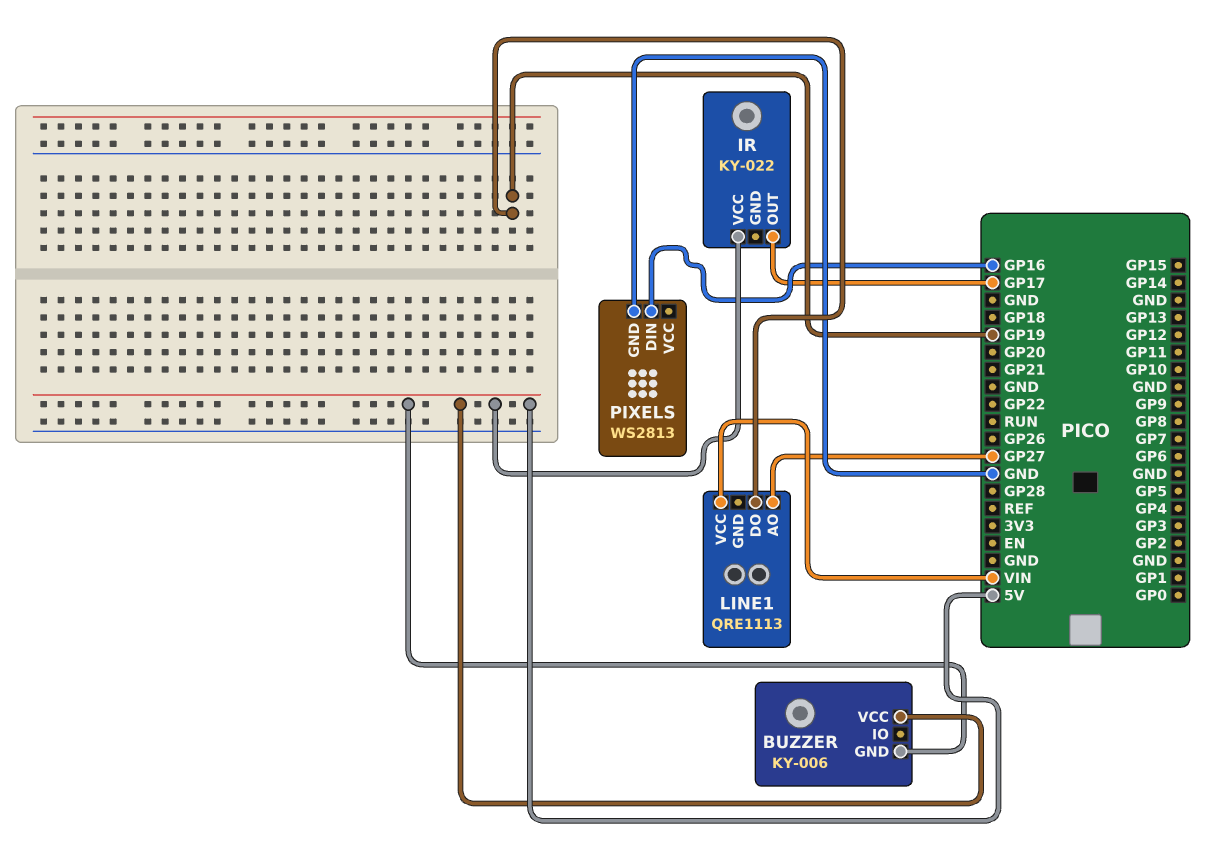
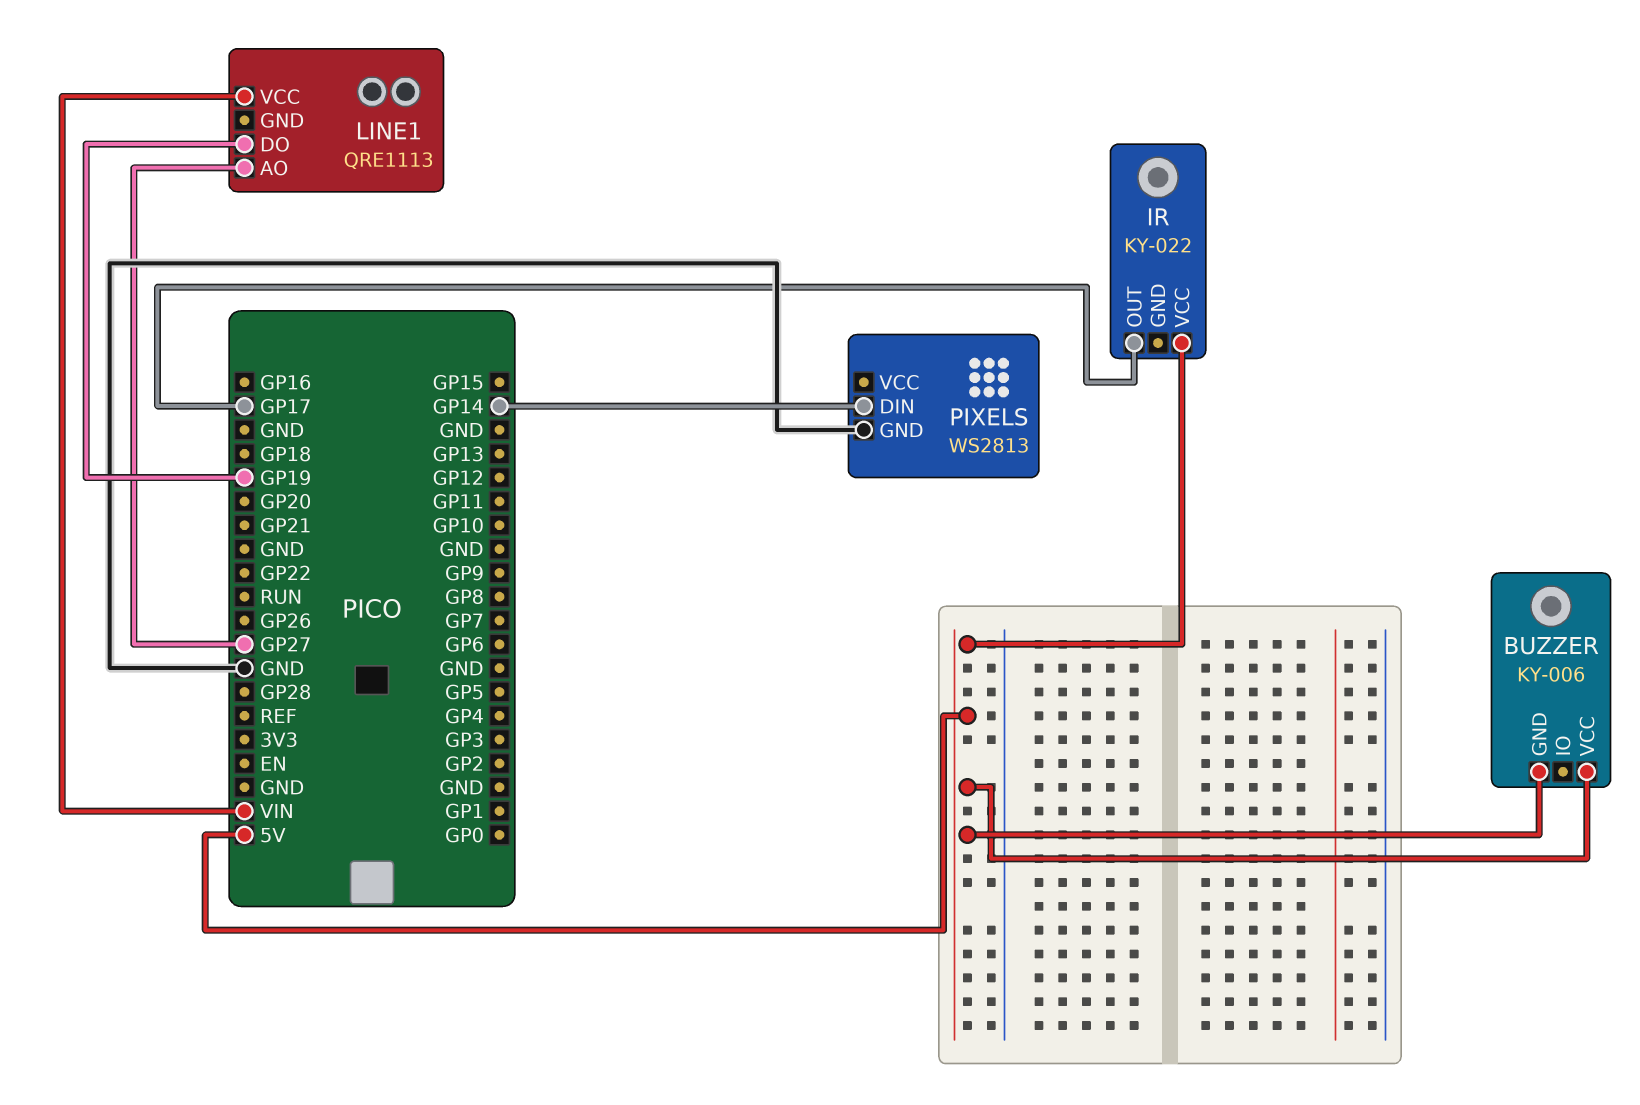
PIXELS pin DIN: GP16 -> GP14

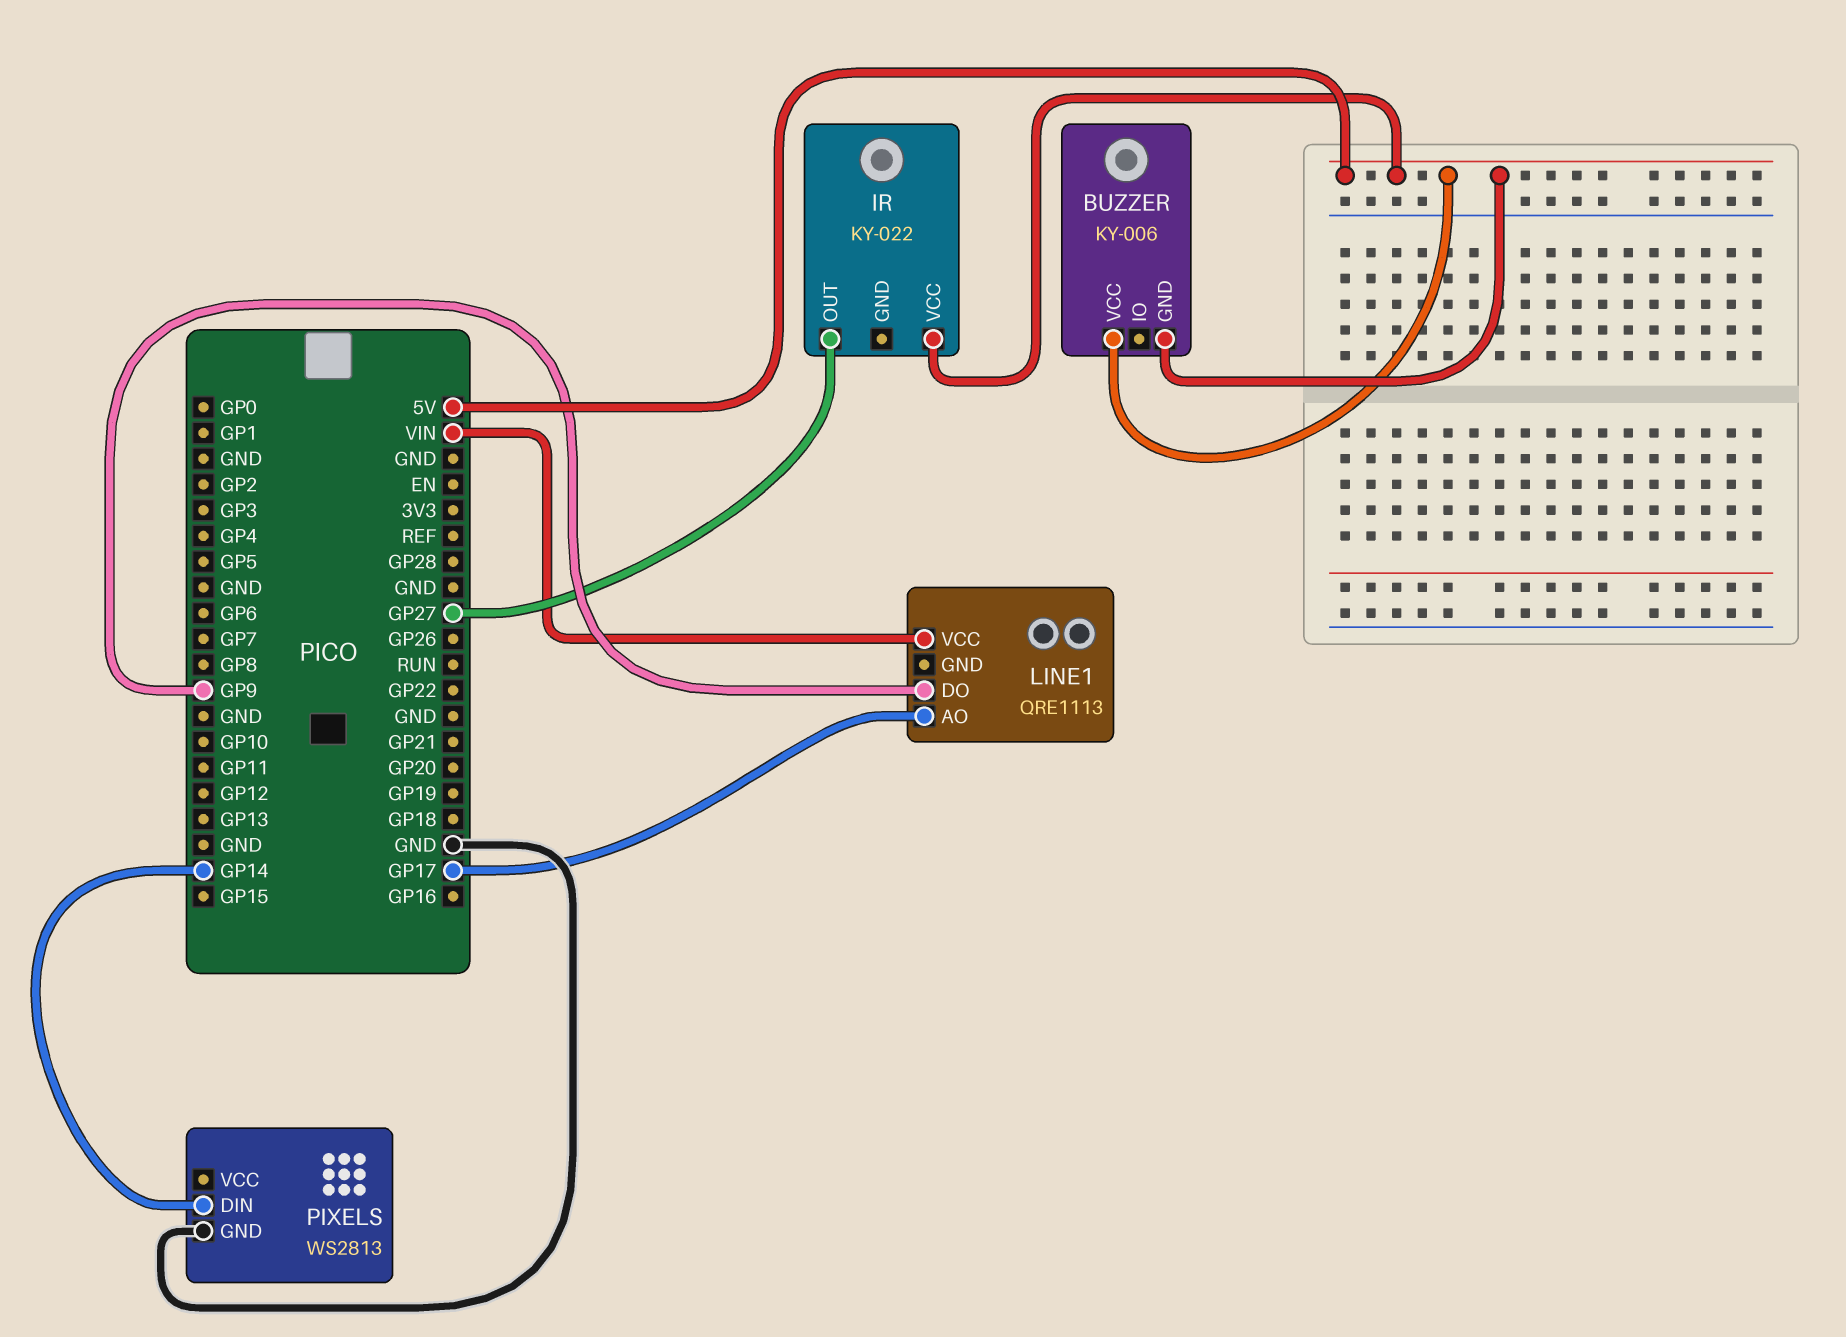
IR pin OUT: GP17 -> GP27
LINE1 pin AO: GP27 -> GP17
LINE1 pin DO: GP19 -> GP9

